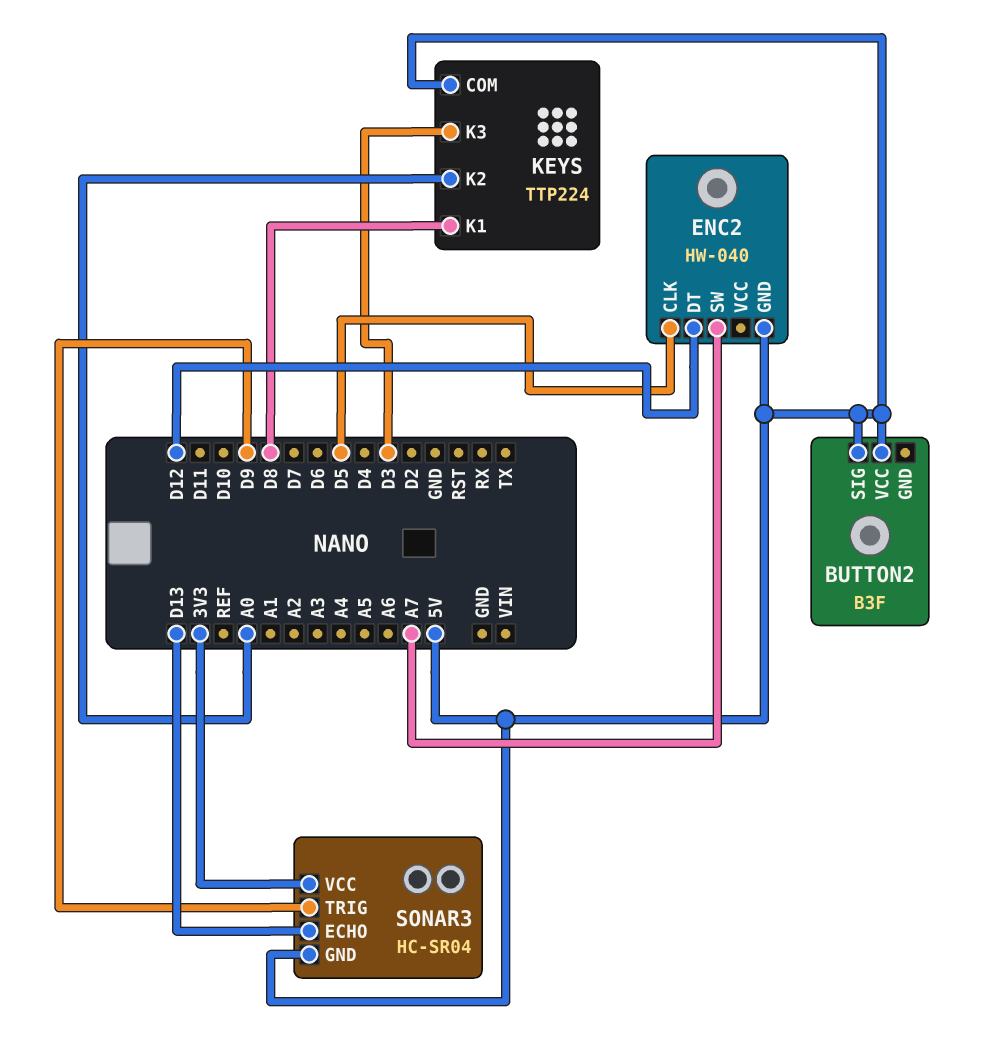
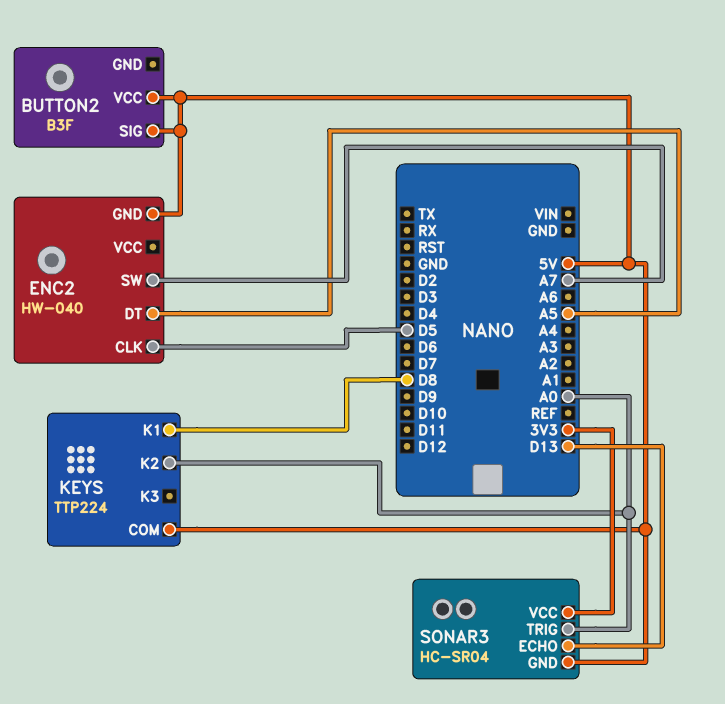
ENC2 pin DT: D12 -> A5
KEYS pin K3: D3 -> none
SONAR3 pin TRIG: D9 -> A0

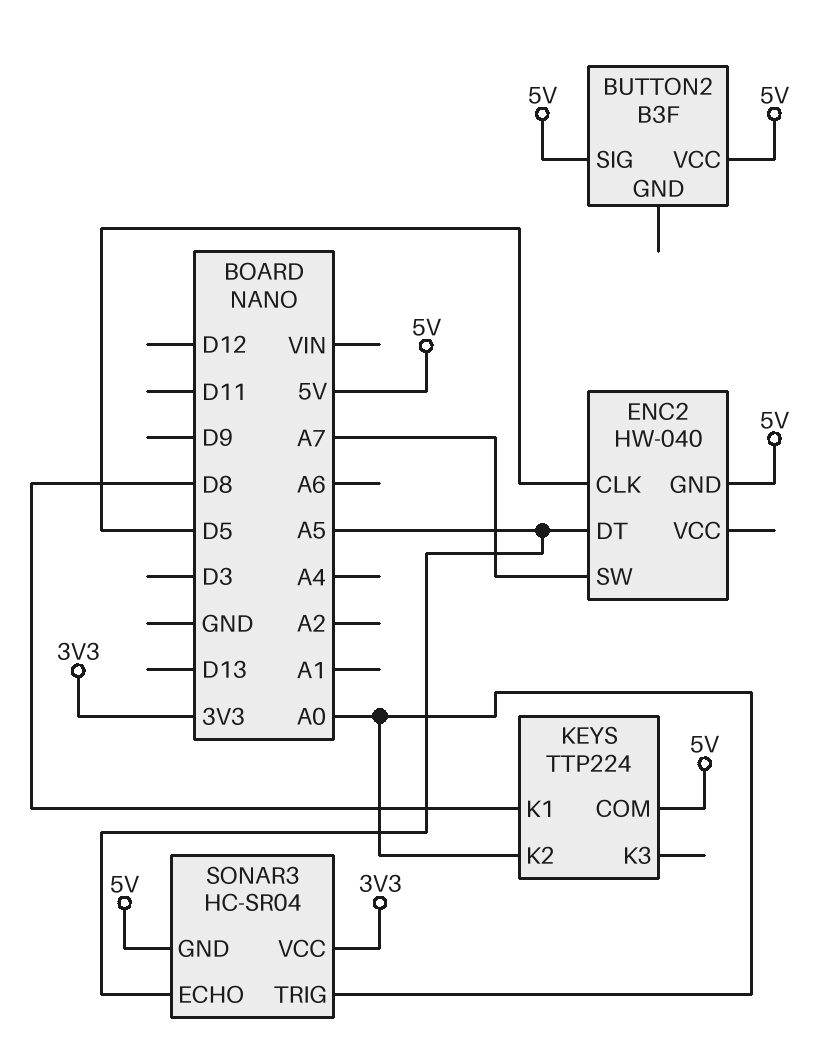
SONAR3 pin ECHO: D13 -> A5

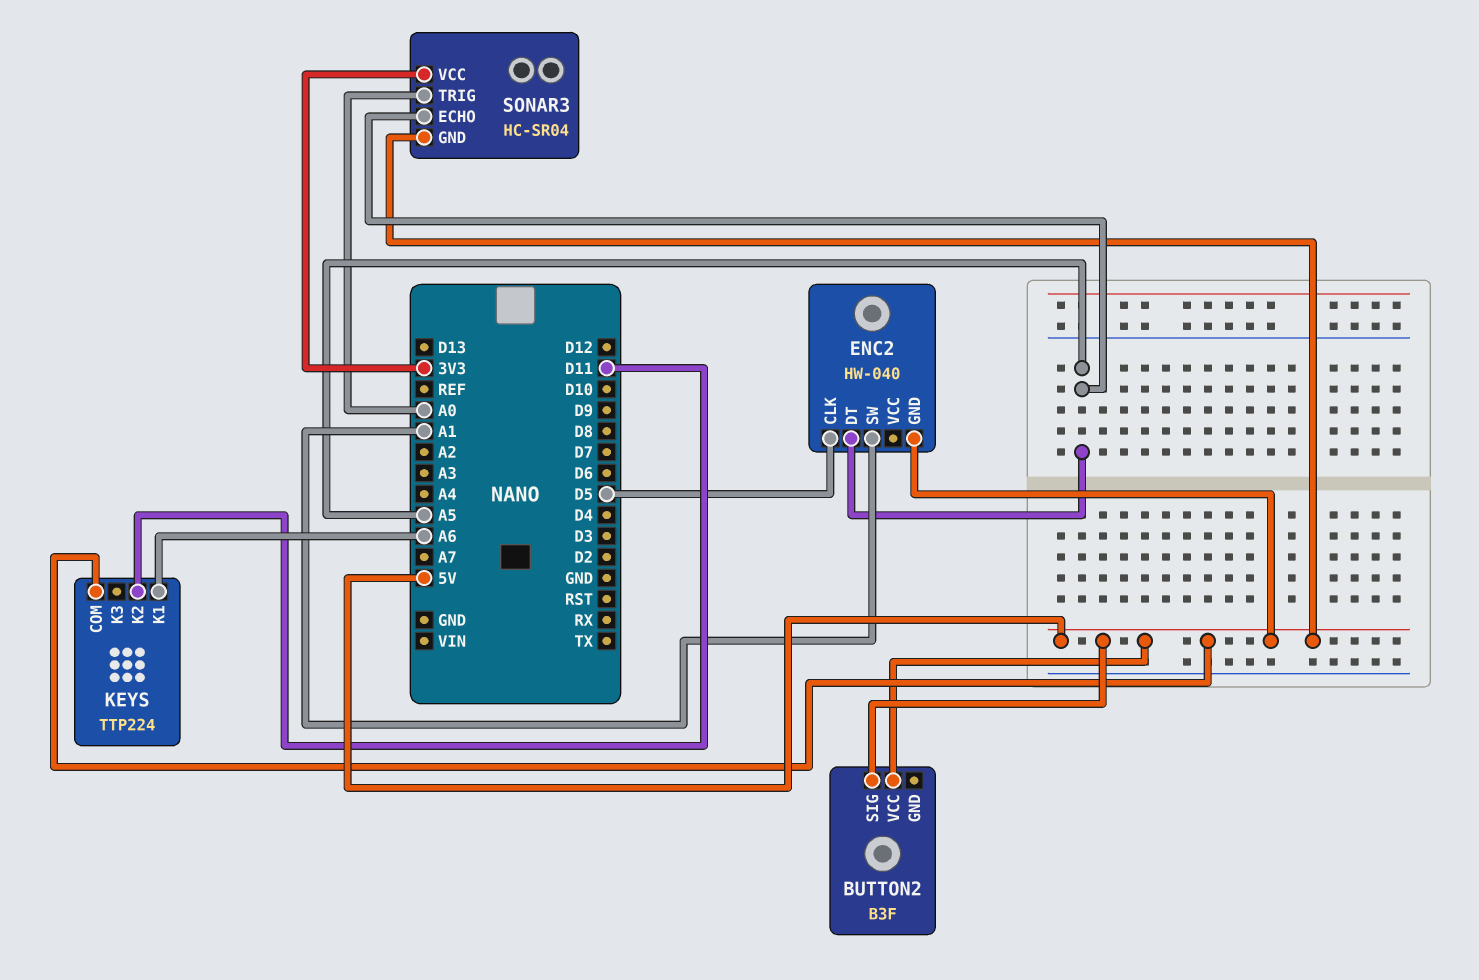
ENC2 pin SW: A7 -> A1
KEYS pin K1: D8 -> A6
KEYS pin K2: A0 -> D11

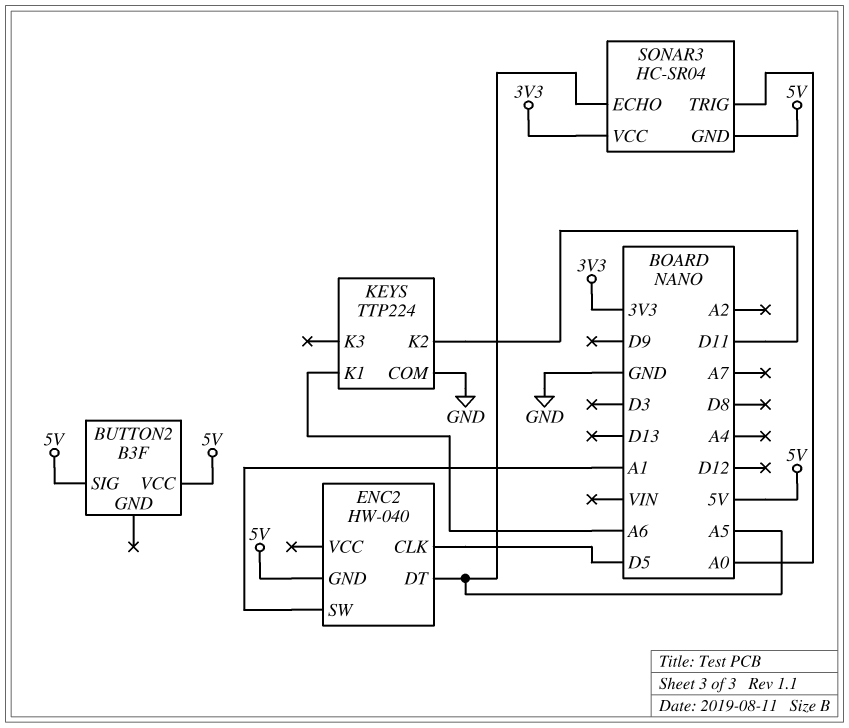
KEYS pin COM: 5V -> GND

